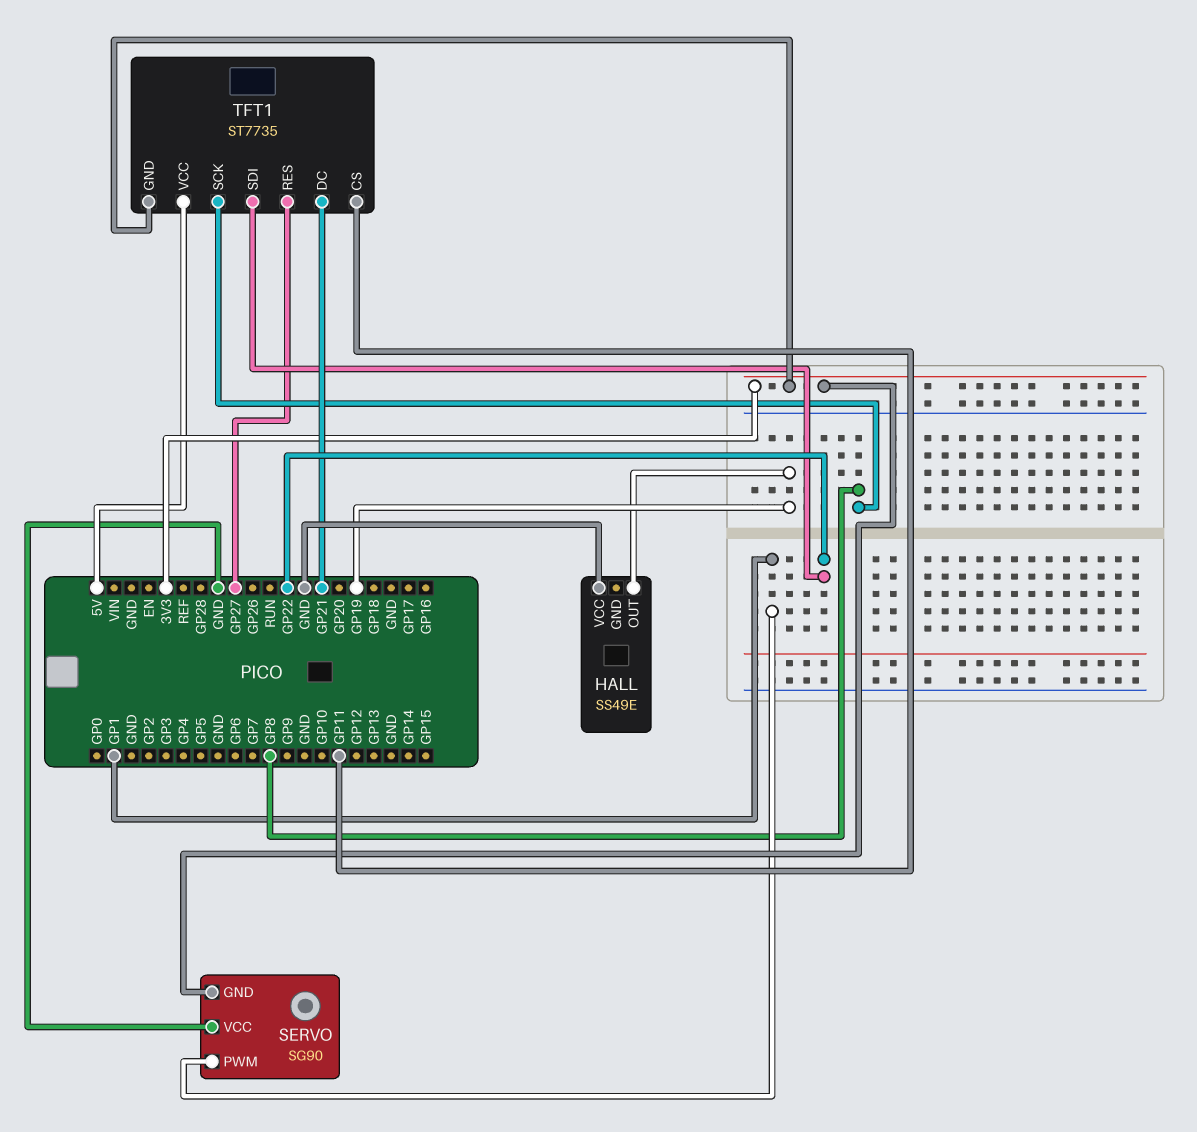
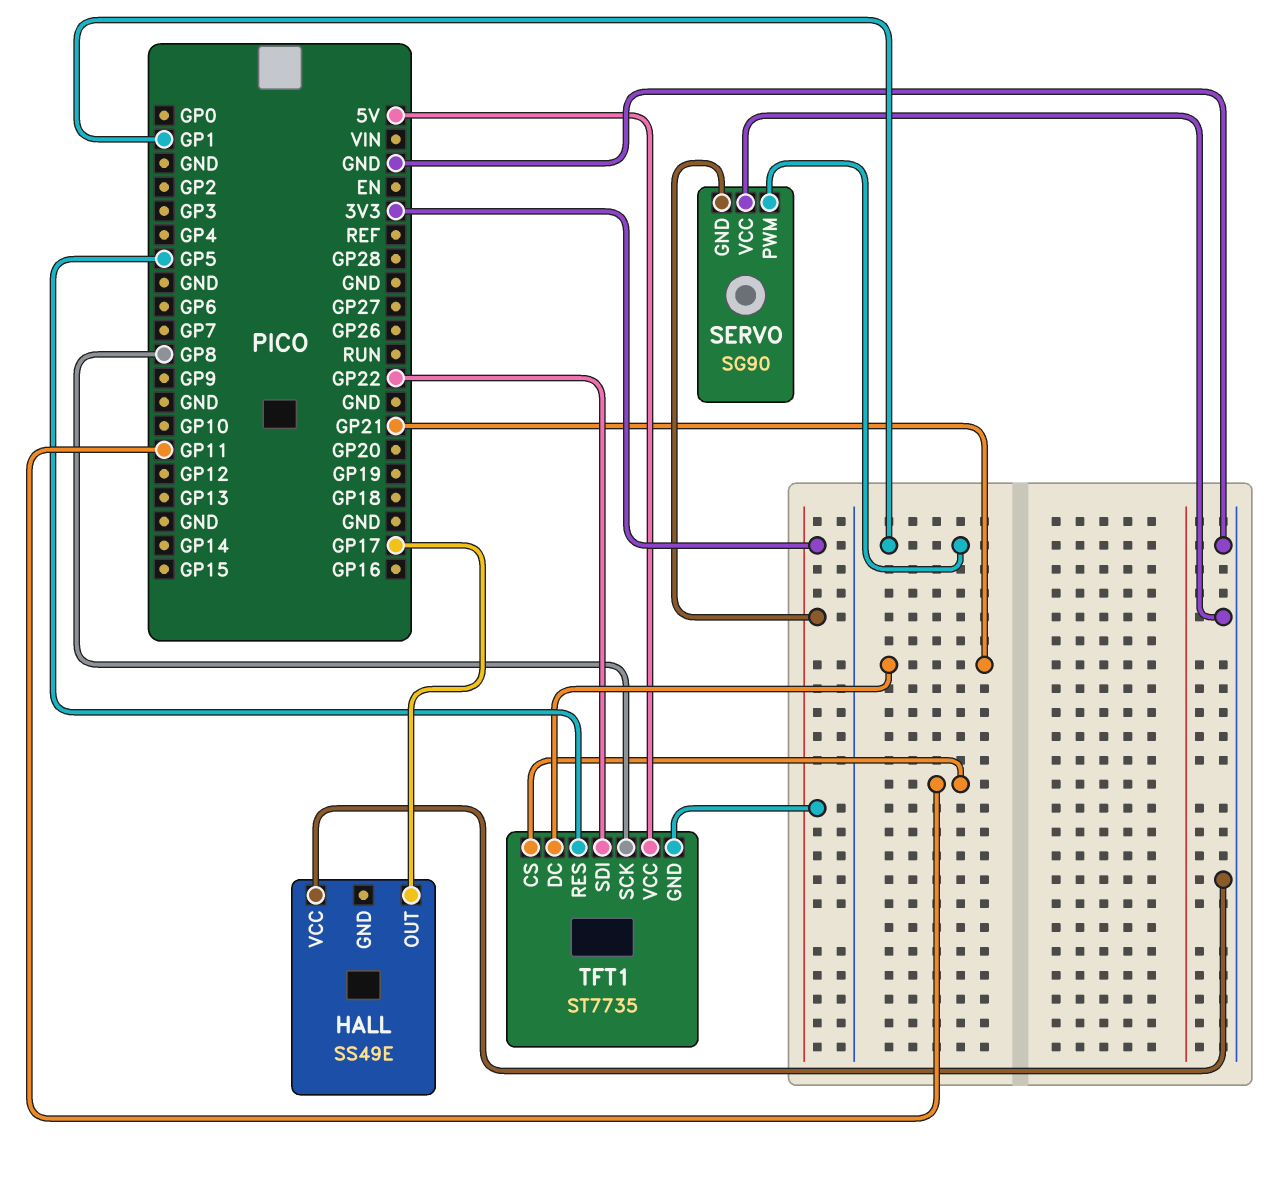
HALL pin OUT: GP19 -> GP17
TFT1 pin RES: GP27 -> GP5

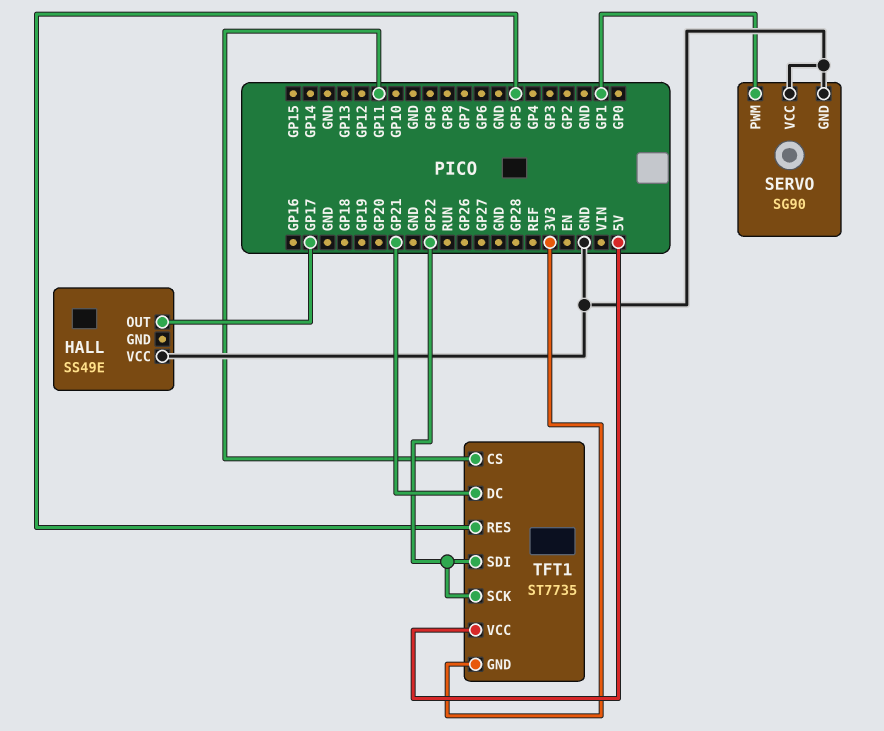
SERVO pin GND: 3V3 -> GND
TFT1 pin SCK: GP8 -> GP22

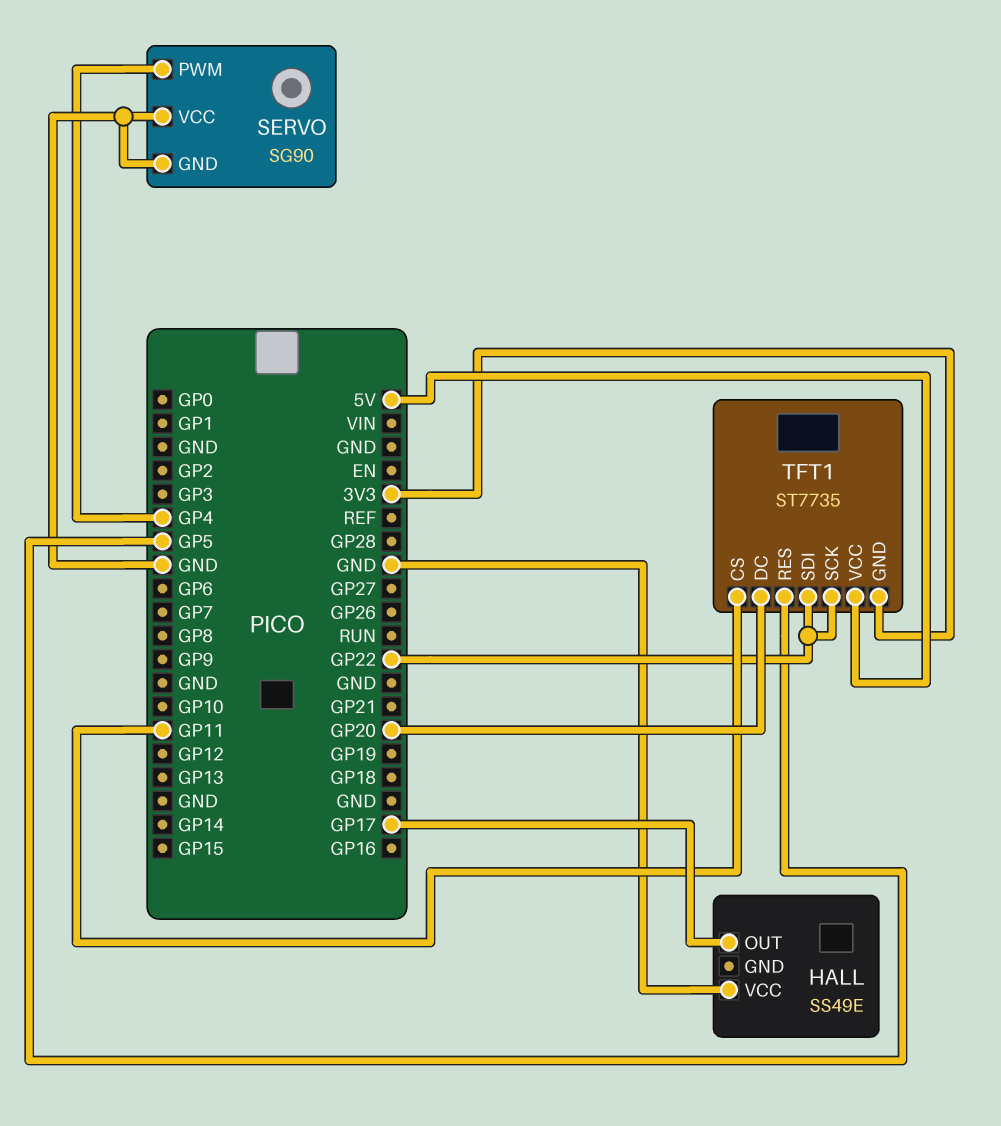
SERVO pin PWM: GP1 -> GP4
TFT1 pin DC: GP21 -> GP20

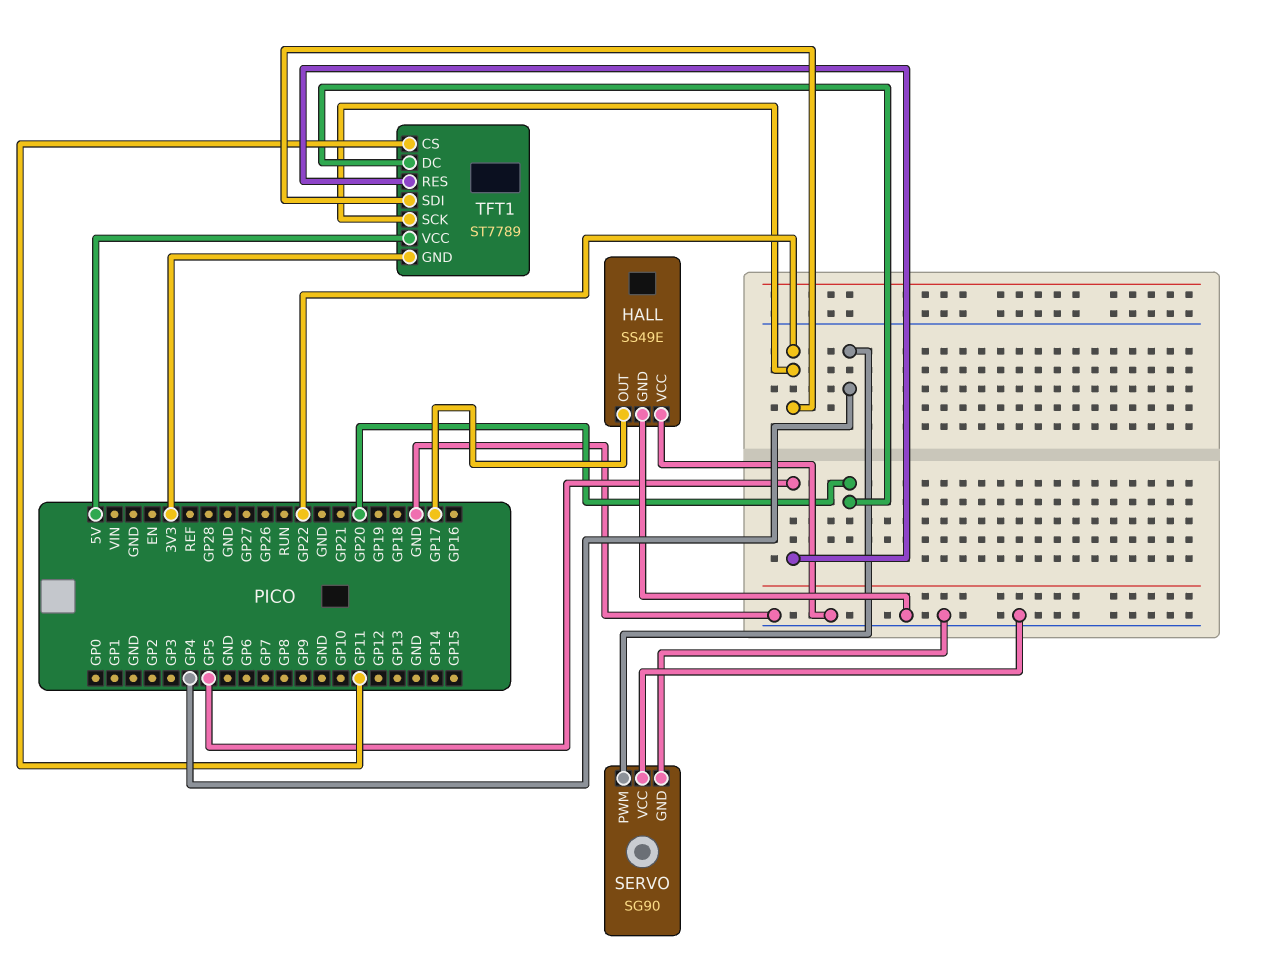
HALL pin GND: none -> GND
TFT1: ST7735 -> ST7789

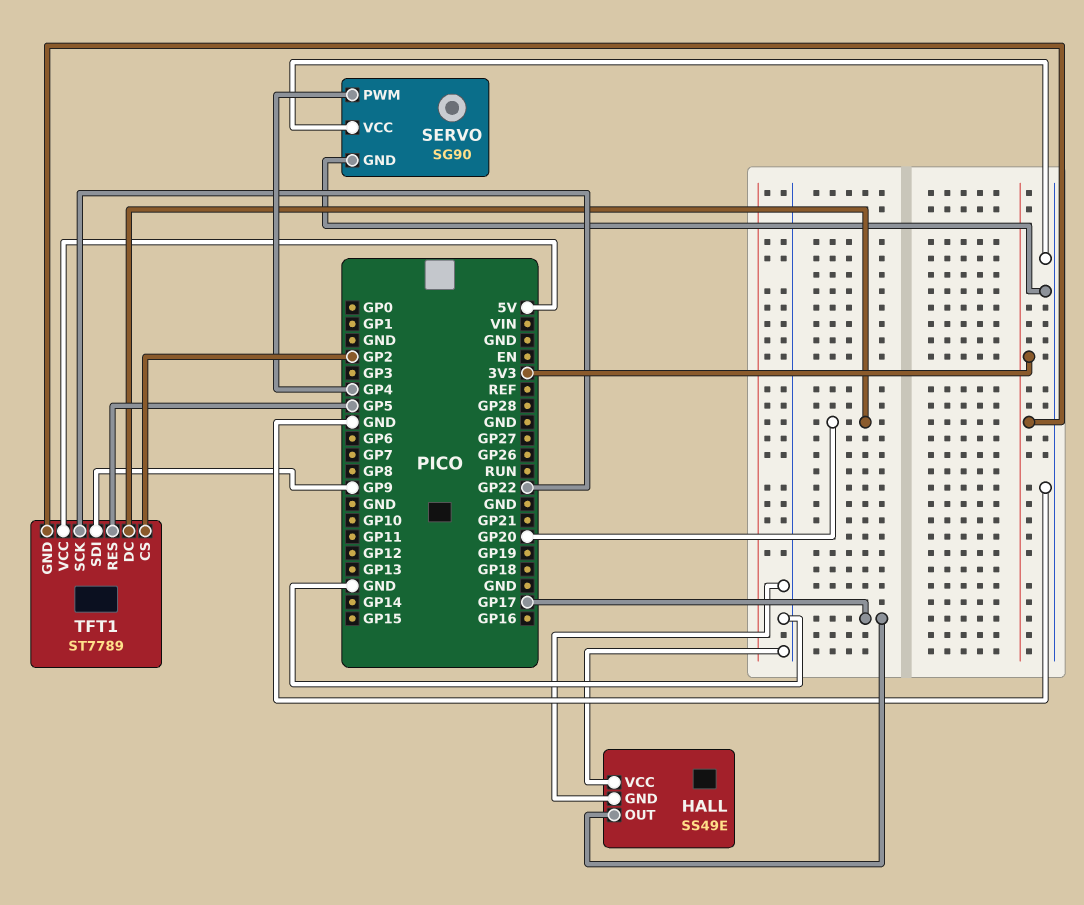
TFT1 pin CS: GP11 -> GP2
TFT1 pin SDI: GP22 -> GP9

